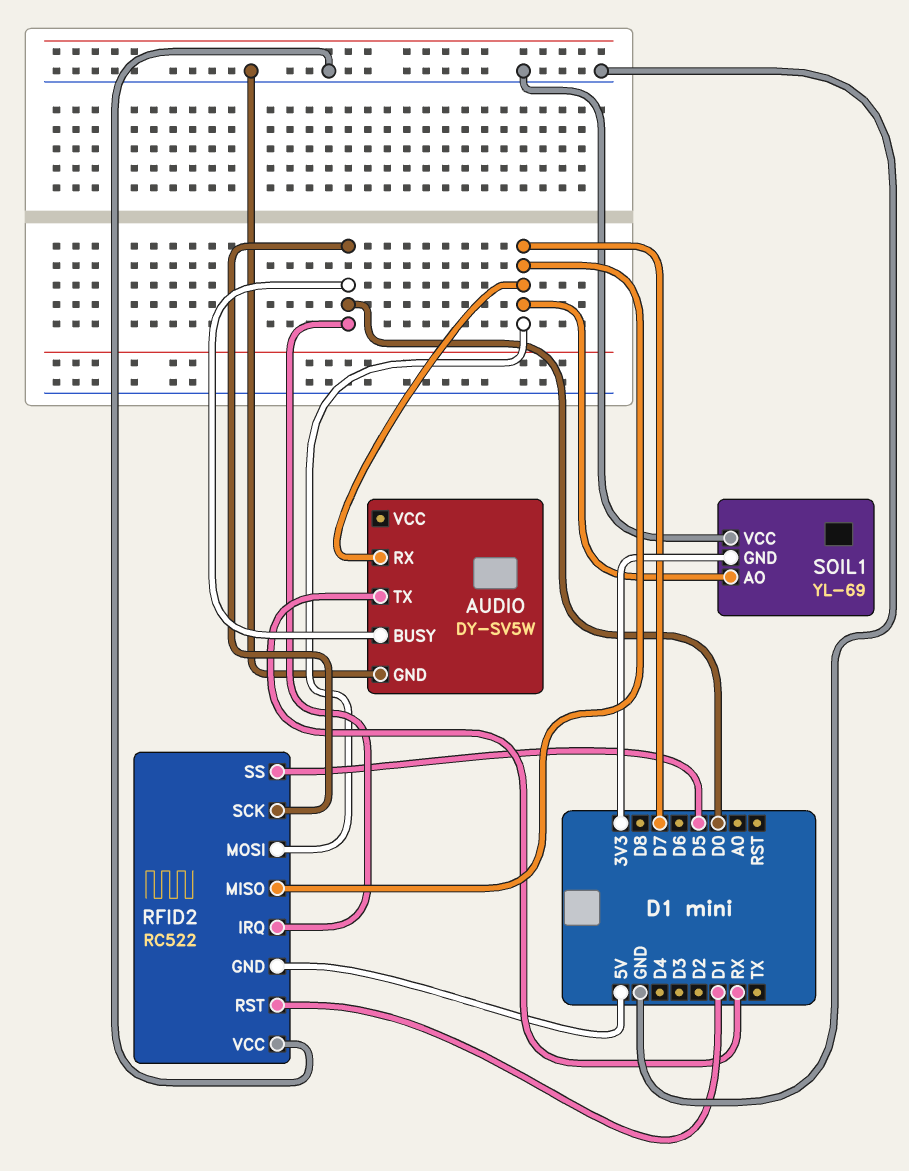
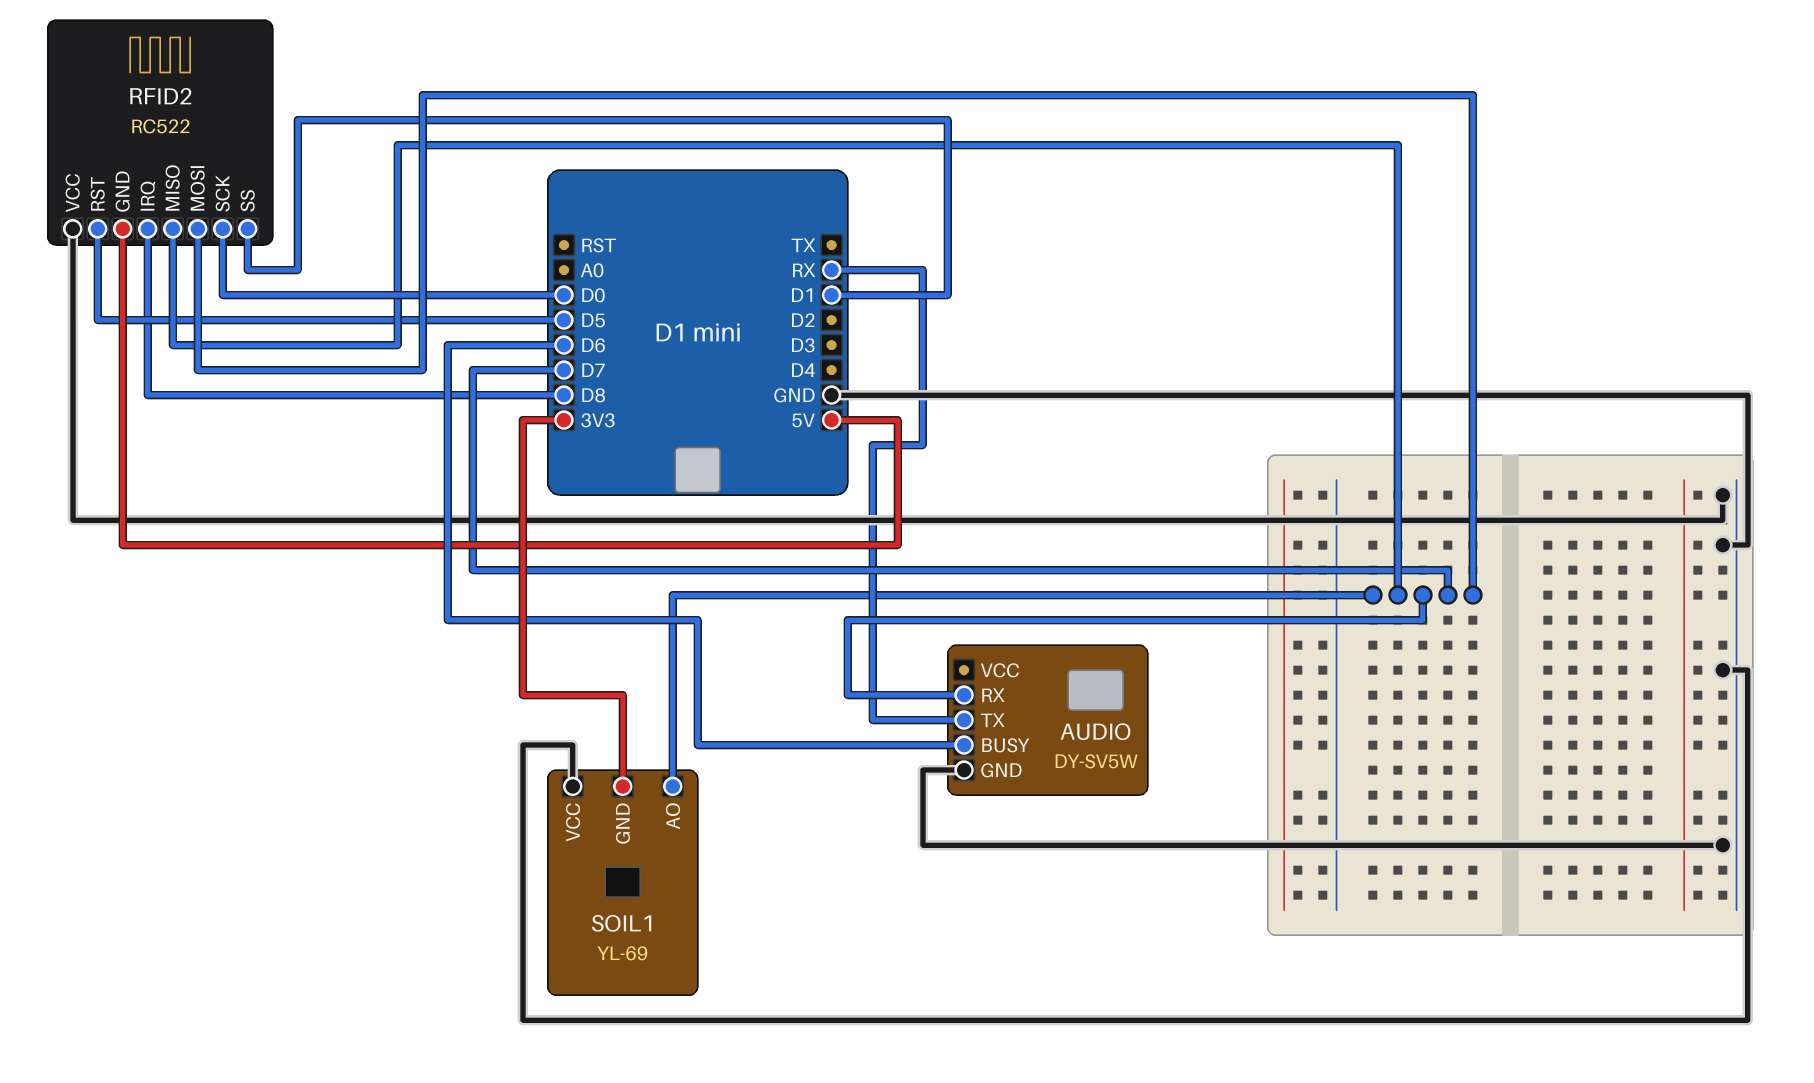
AUDIO pin BUSY: D0 -> D6
RFID2 pin IRQ: D0 -> D8
RFID2 pin RST: D1 -> D5
RFID2 pin SS: D5 -> D1

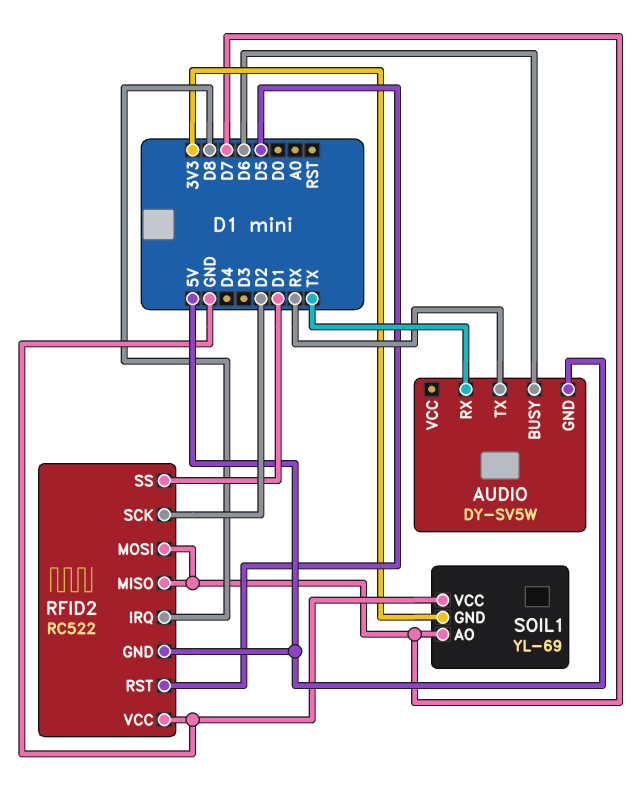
AUDIO pin GND: GND -> 5V
AUDIO pin RX: D7 -> TX
RFID2 pin SCK: D0 -> D2

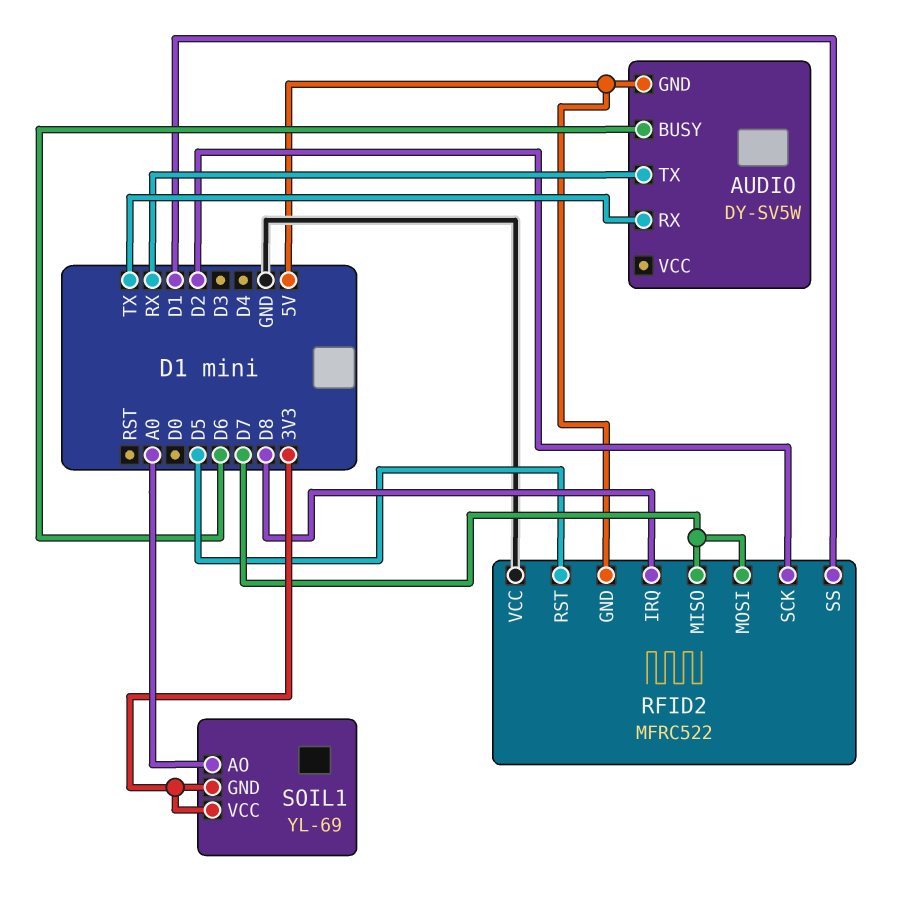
RFID2: RC522 -> MFRC522
SOIL1 pin AO: D7 -> A0
SOIL1 pin VCC: GND -> 3V3

